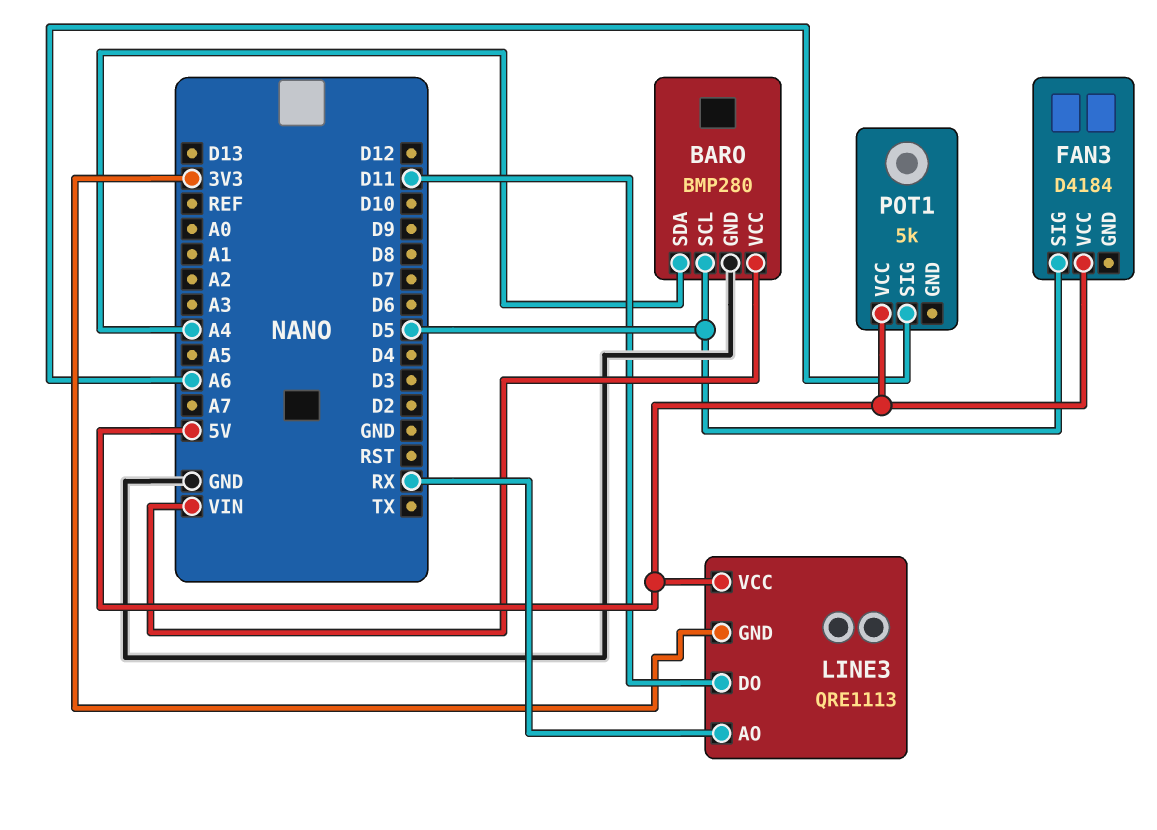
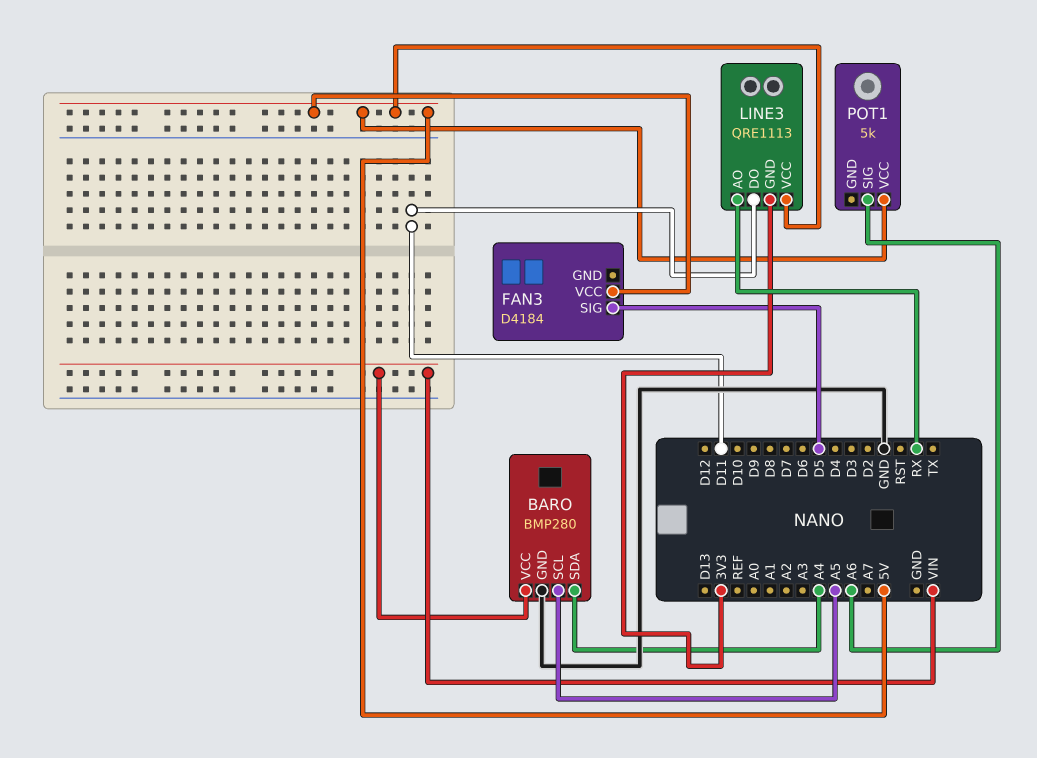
BARO pin SCL: D5 -> A5

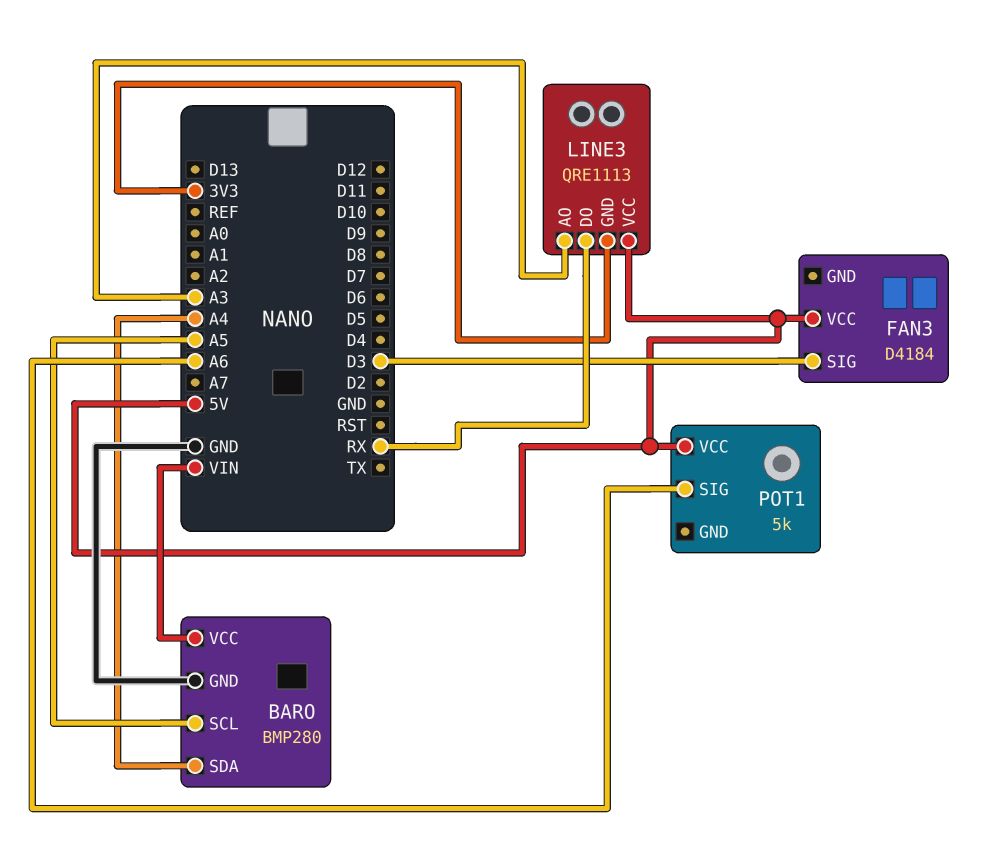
FAN3 pin SIG: D5 -> D3
LINE3 pin AO: RX -> A3
LINE3 pin DO: D11 -> RX

